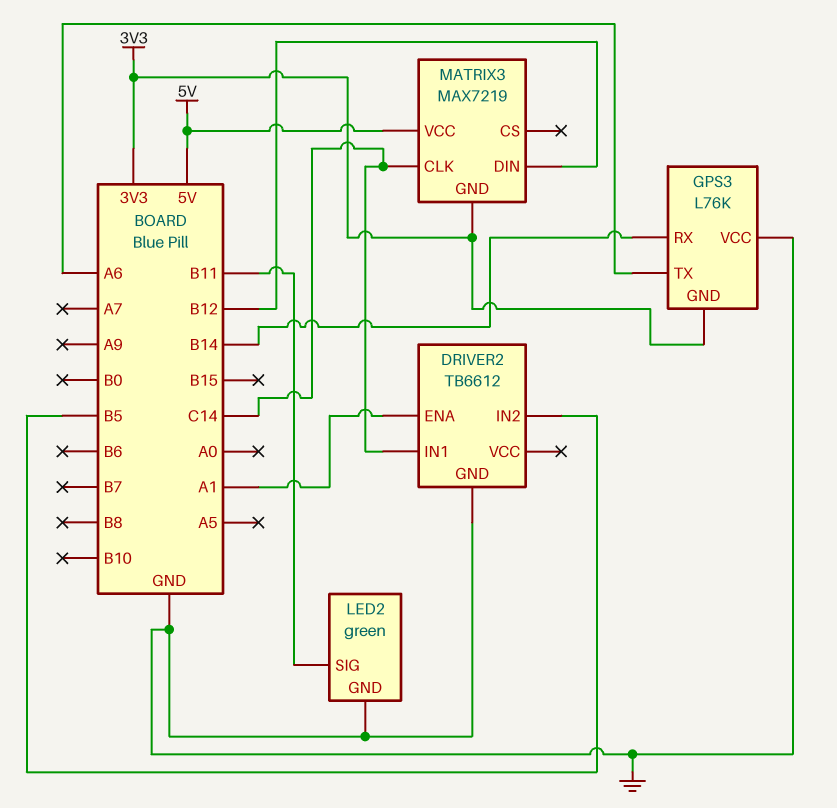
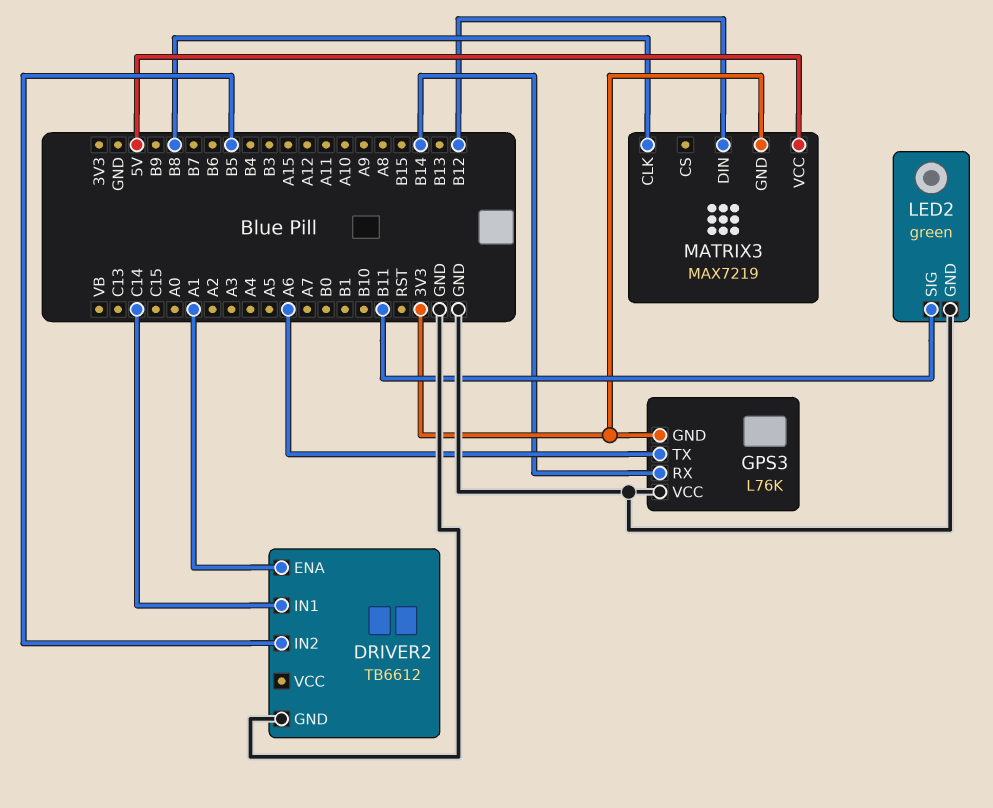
MATRIX3 pin CLK: C14 -> B8

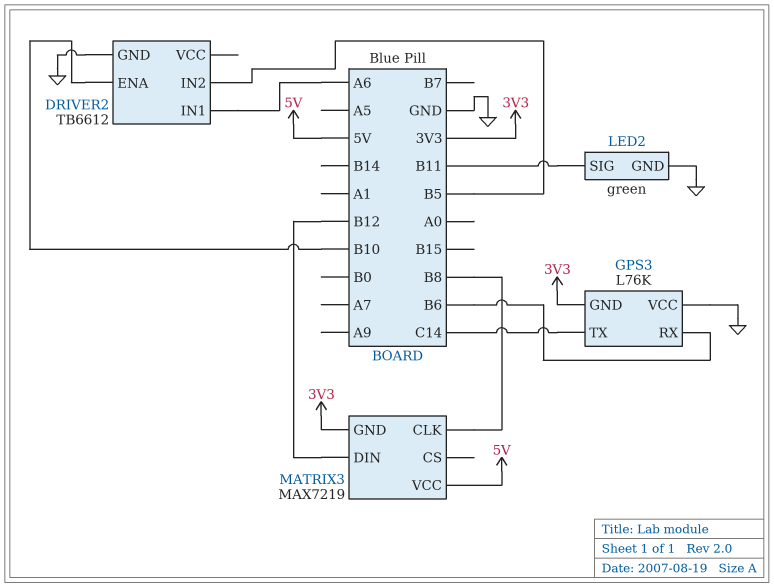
DRIVER2 pin ENA: A1 -> B10
DRIVER2 pin IN1: C14 -> A6
GPS3 pin RX: B14 -> B6
GPS3 pin TX: A6 -> C14

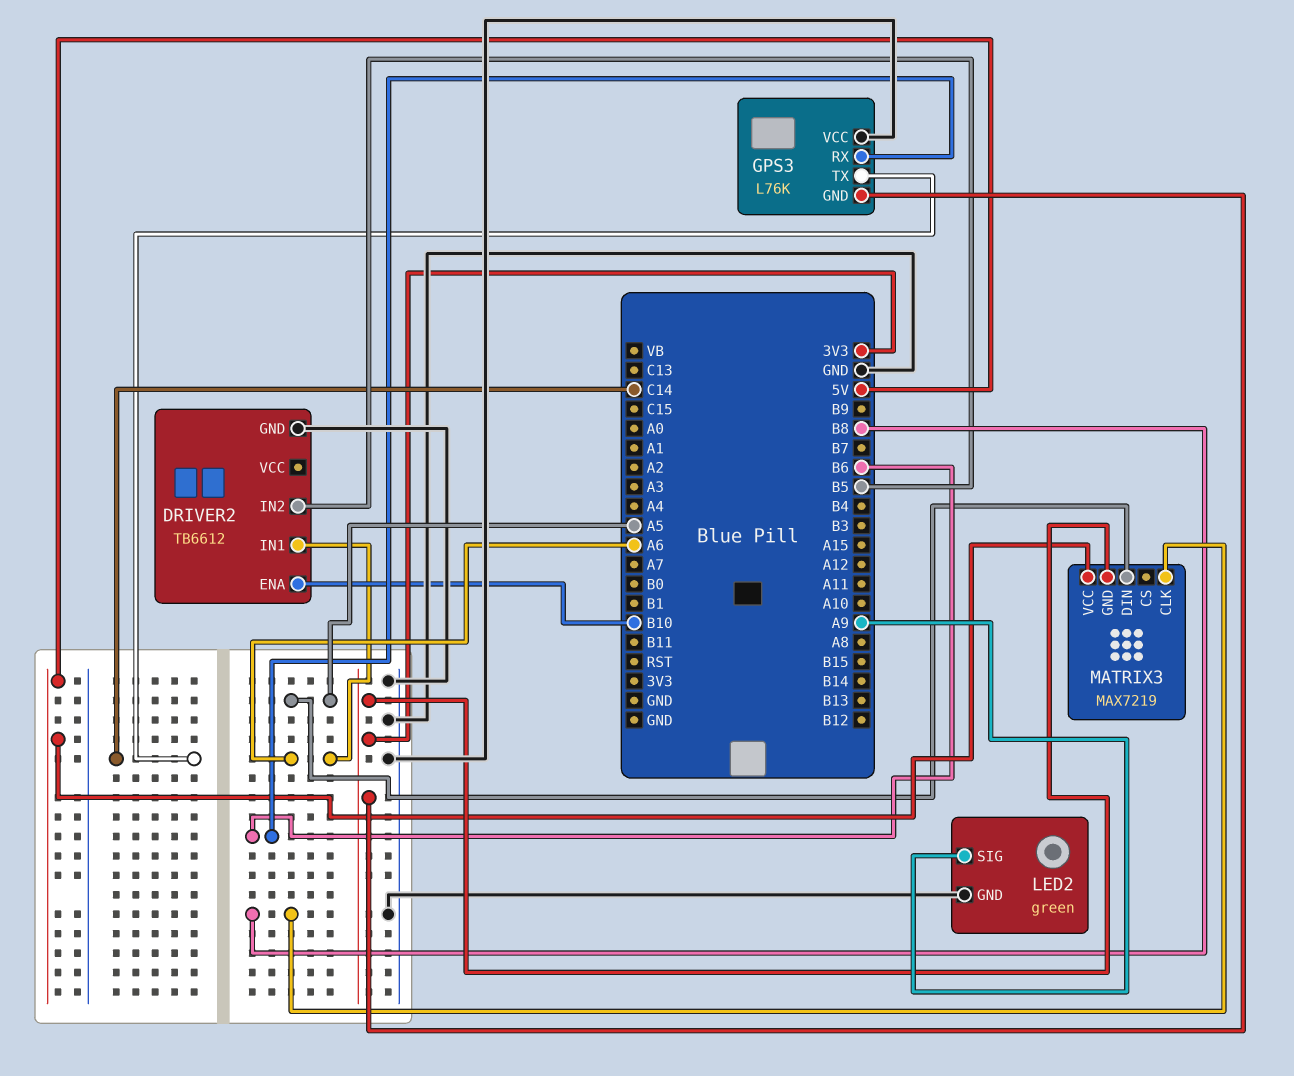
LED2 pin SIG: B11 -> A9
MATRIX3 pin DIN: B12 -> A5

